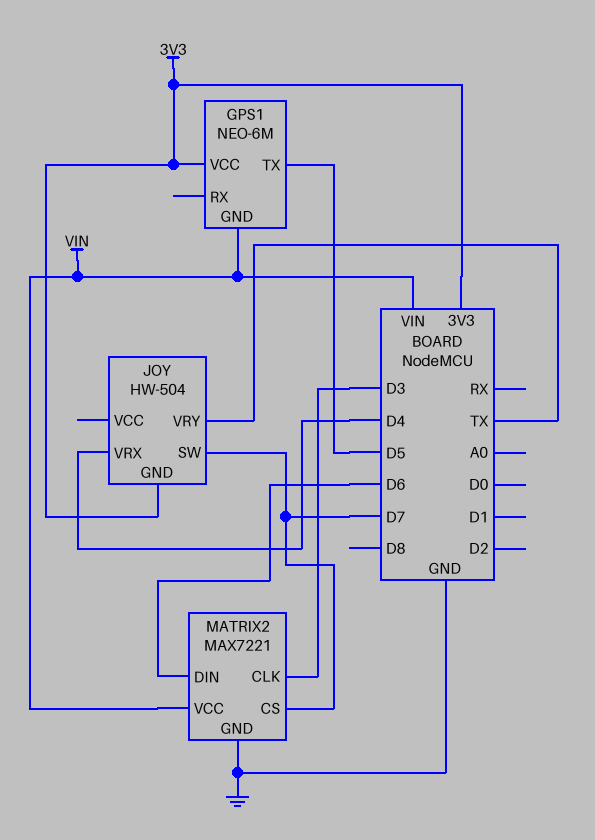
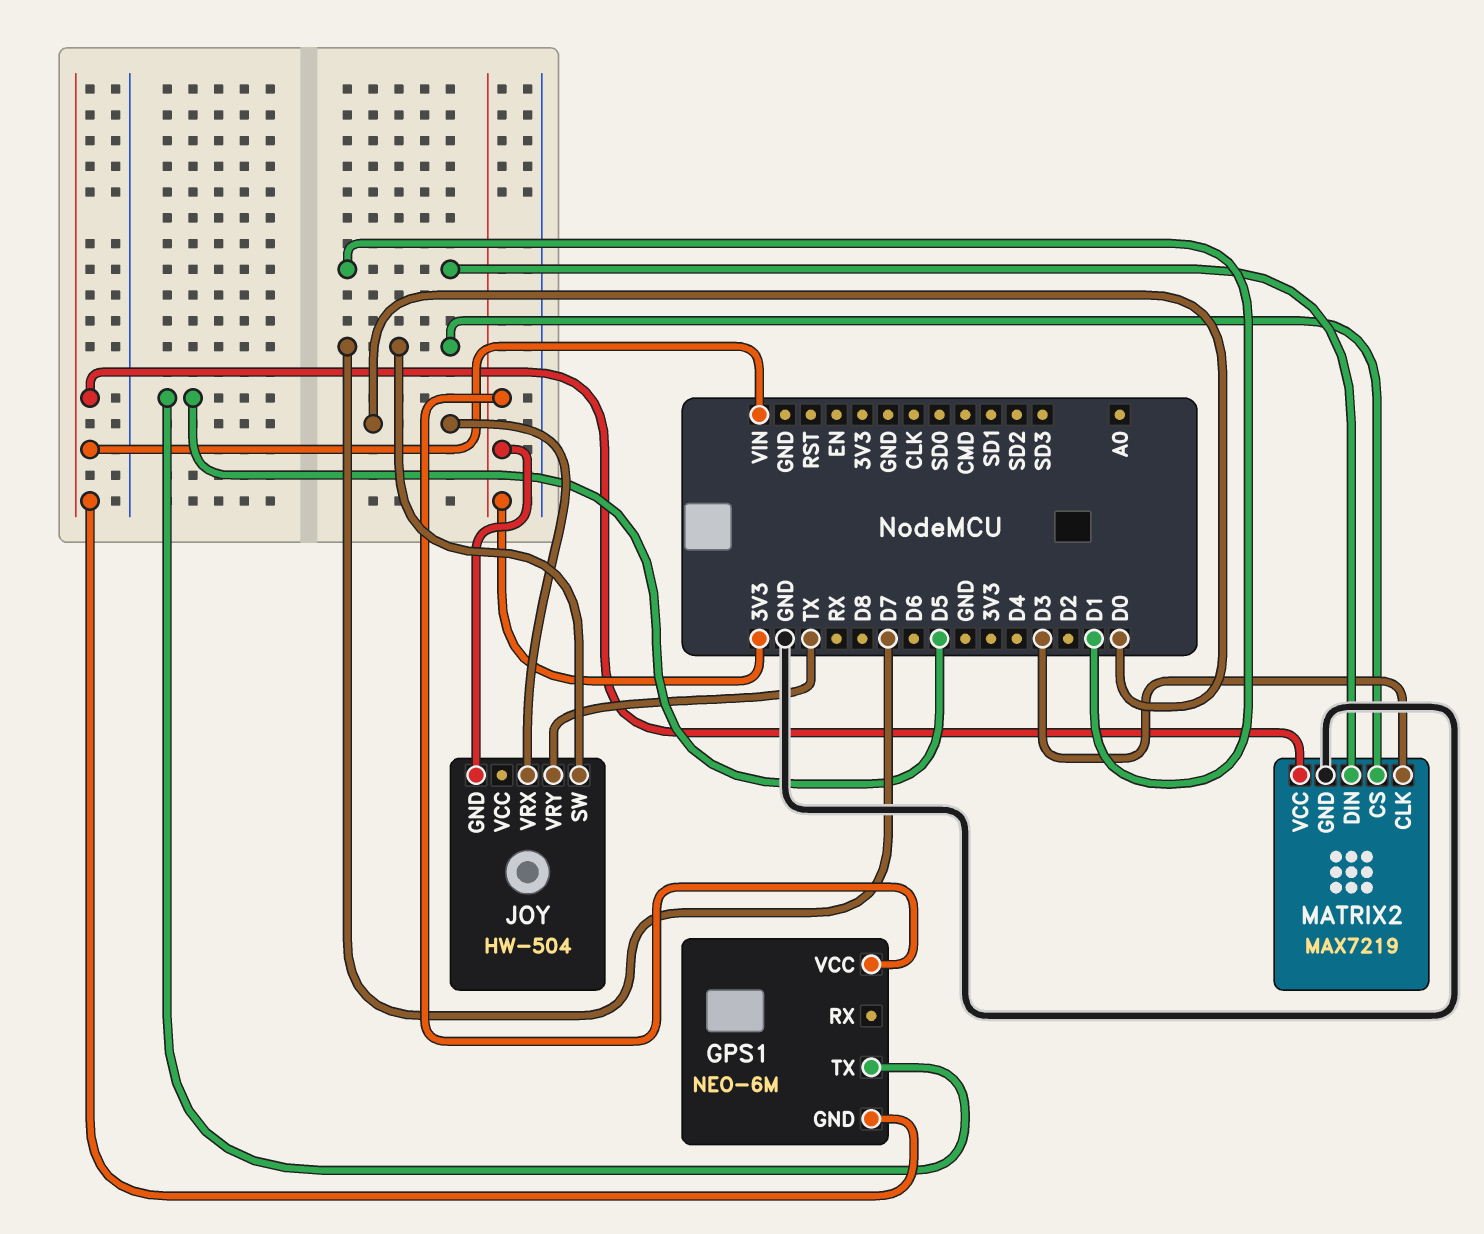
JOY pin VRX: D4 -> D0
MATRIX2: MAX7221 -> MAX7219
MATRIX2 pin DIN: D6 -> D1

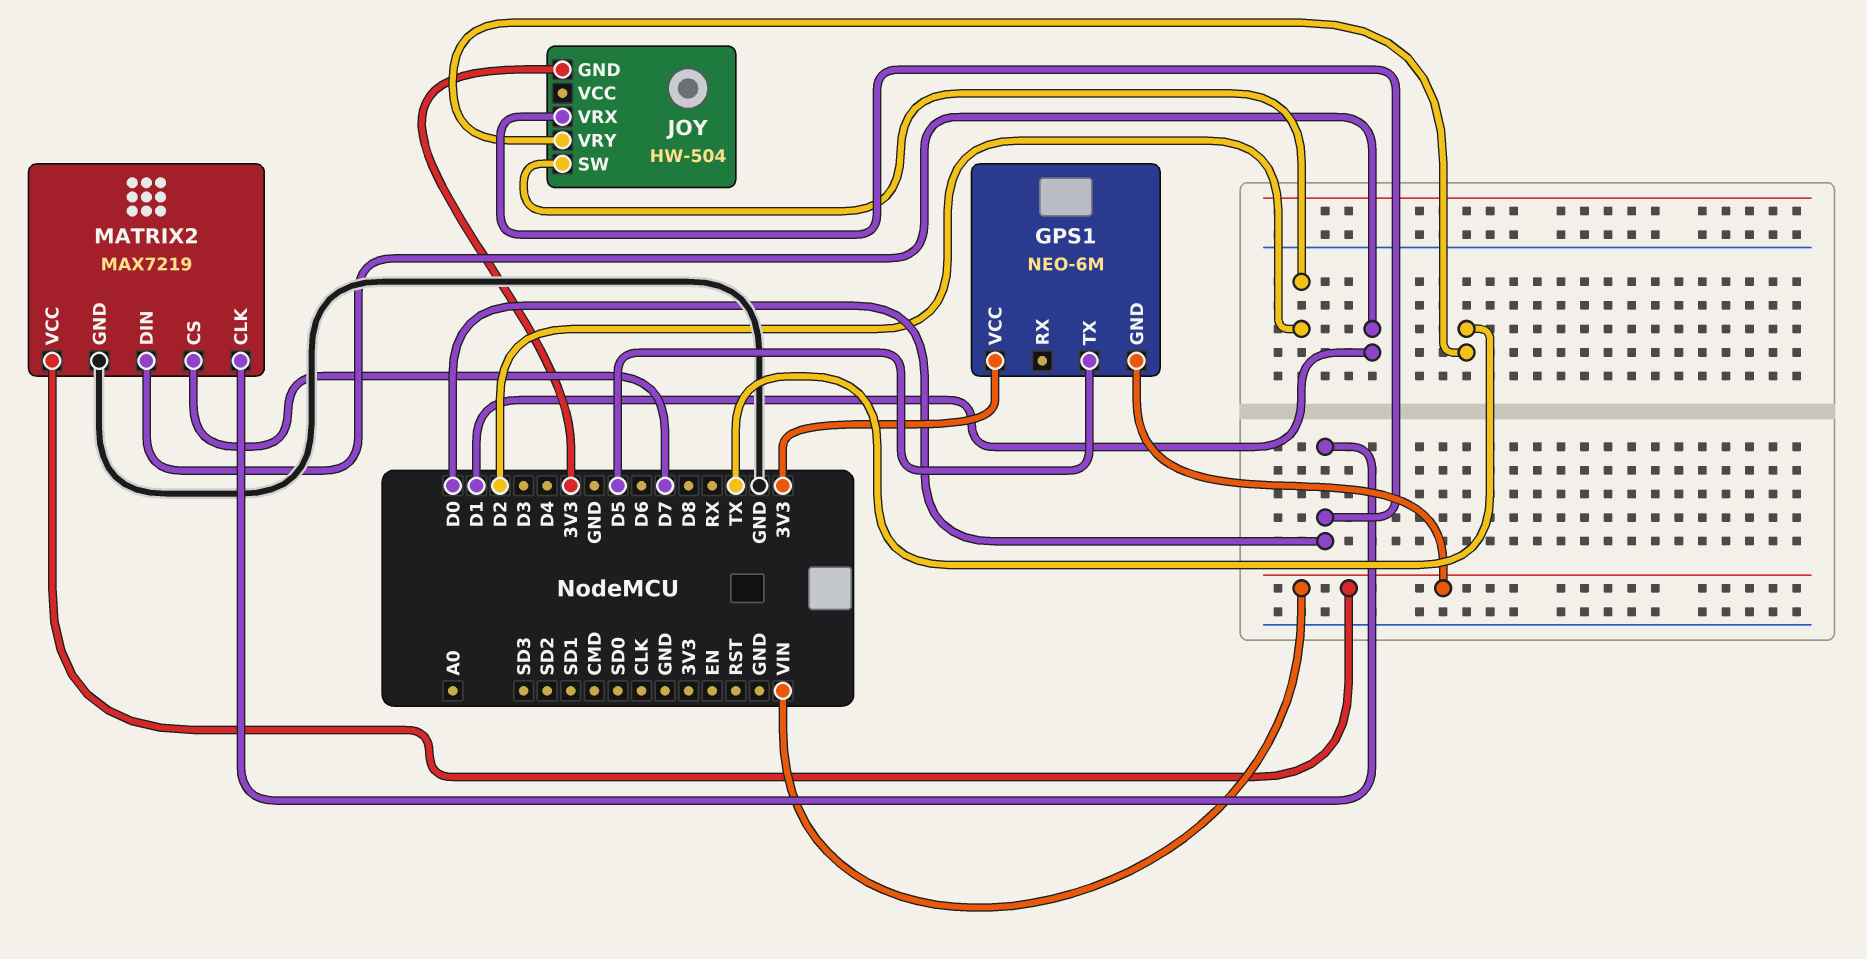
JOY pin SW: D7 -> D2
MATRIX2 pin CLK: D3 -> D0

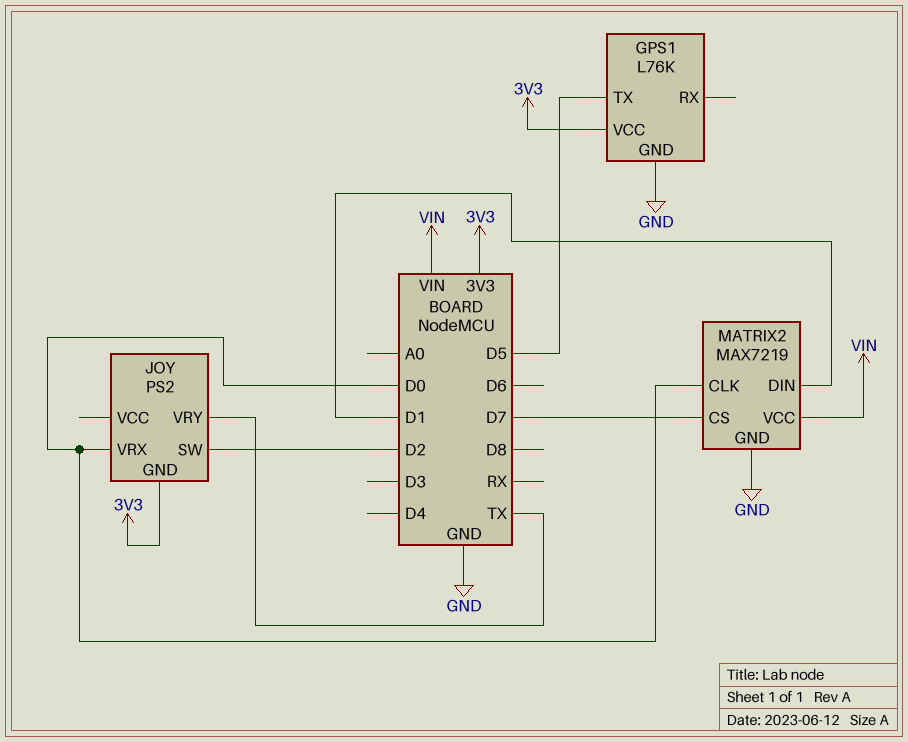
GPS1: NEO-6M -> L76K
GPS1 pin GND: VIN -> GND
JOY: HW-504 -> PS2

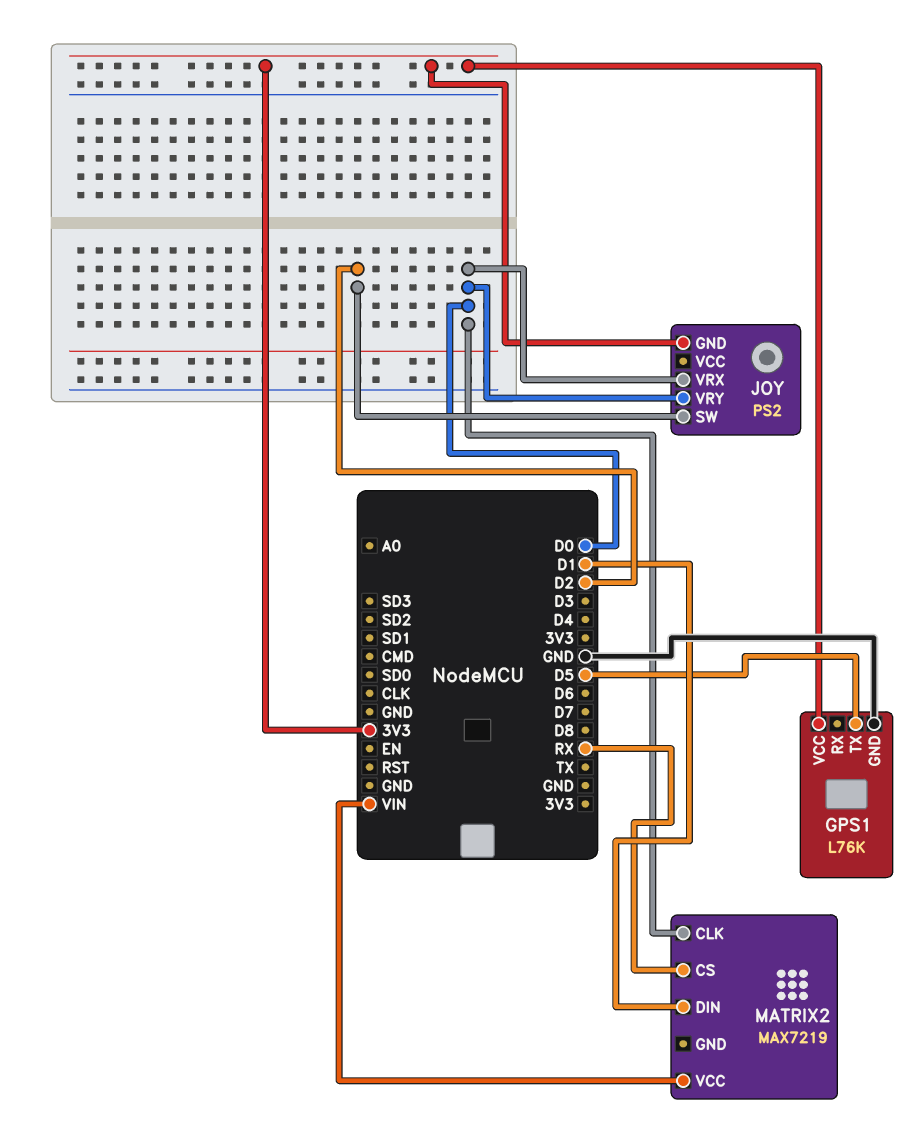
JOY pin VRY: TX -> D0
MATRIX2 pin CS: D7 -> RX
MATRIX2 pin GND: GND -> none

